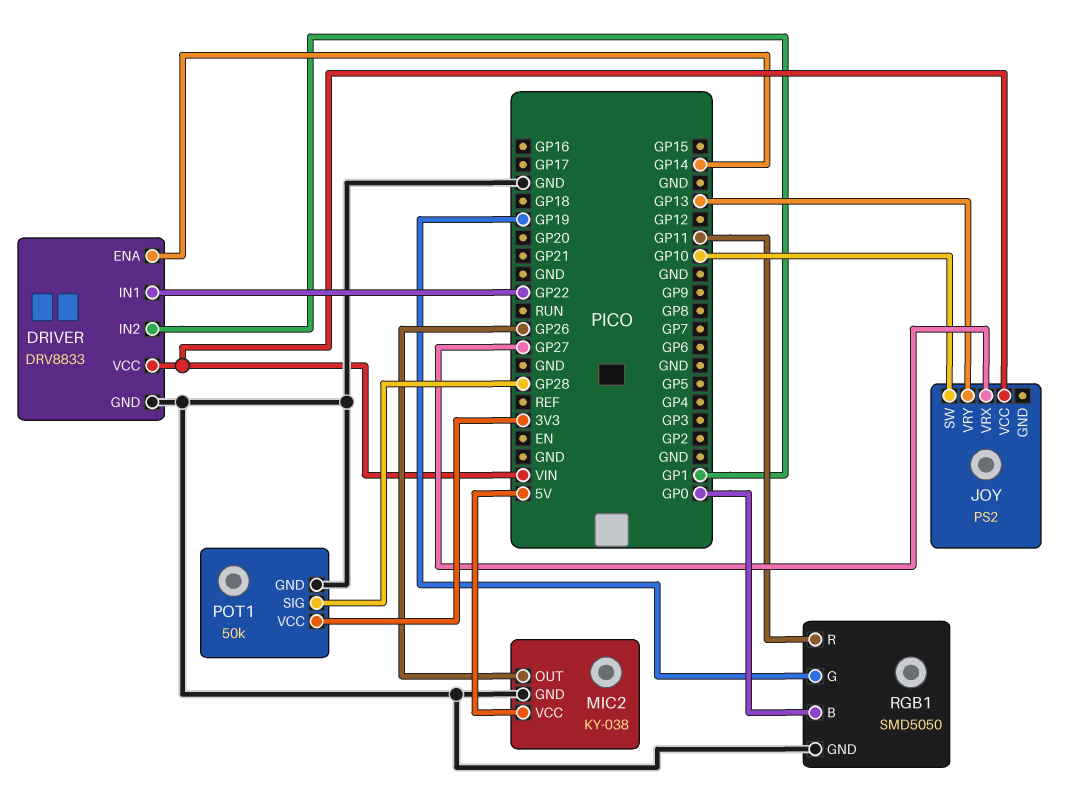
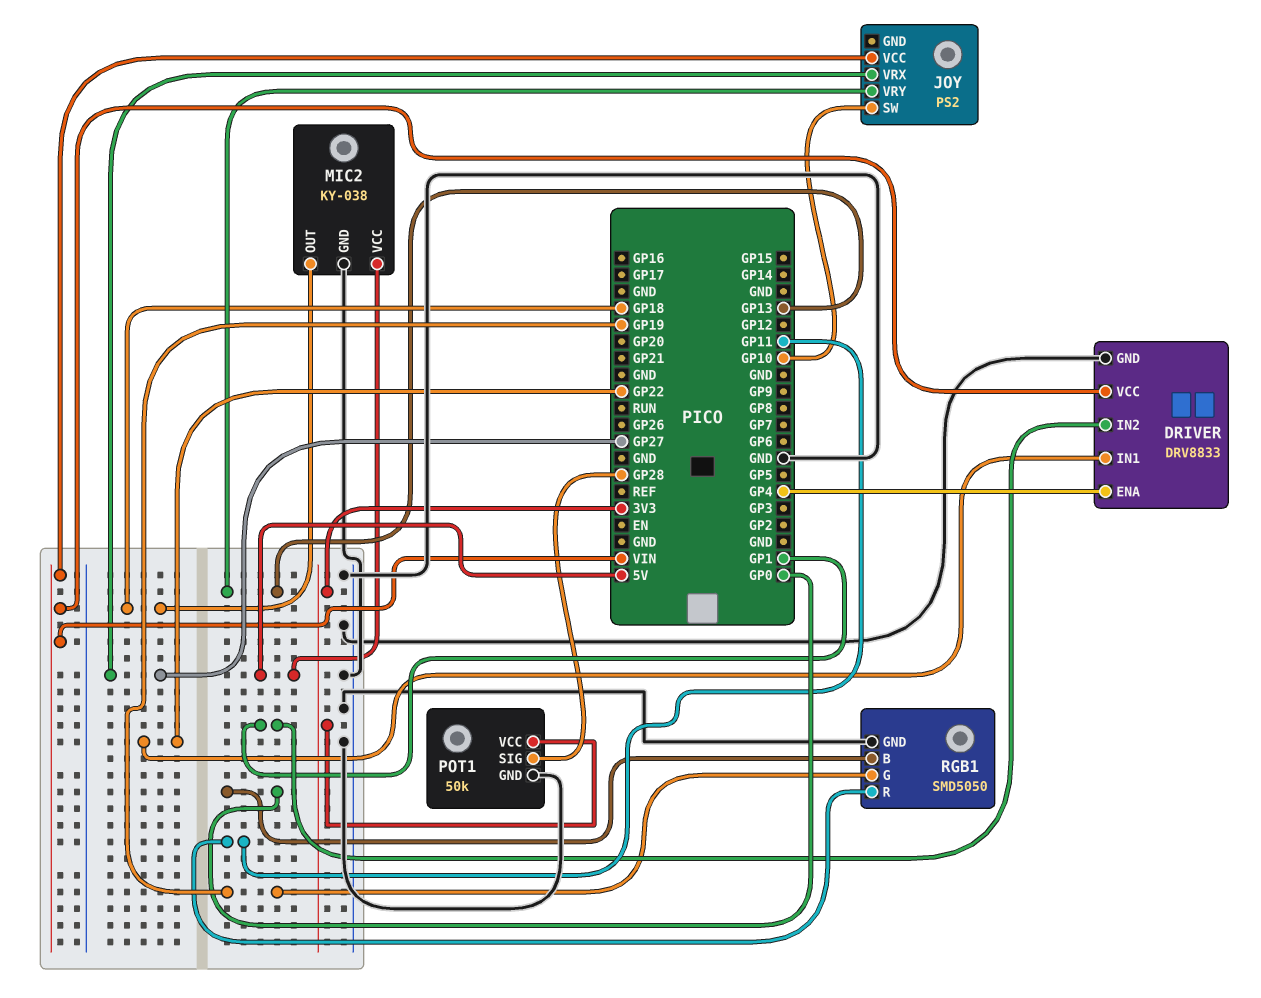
DRIVER pin ENA: GP14 -> GP4
MIC2 pin OUT: GP26 -> GP18

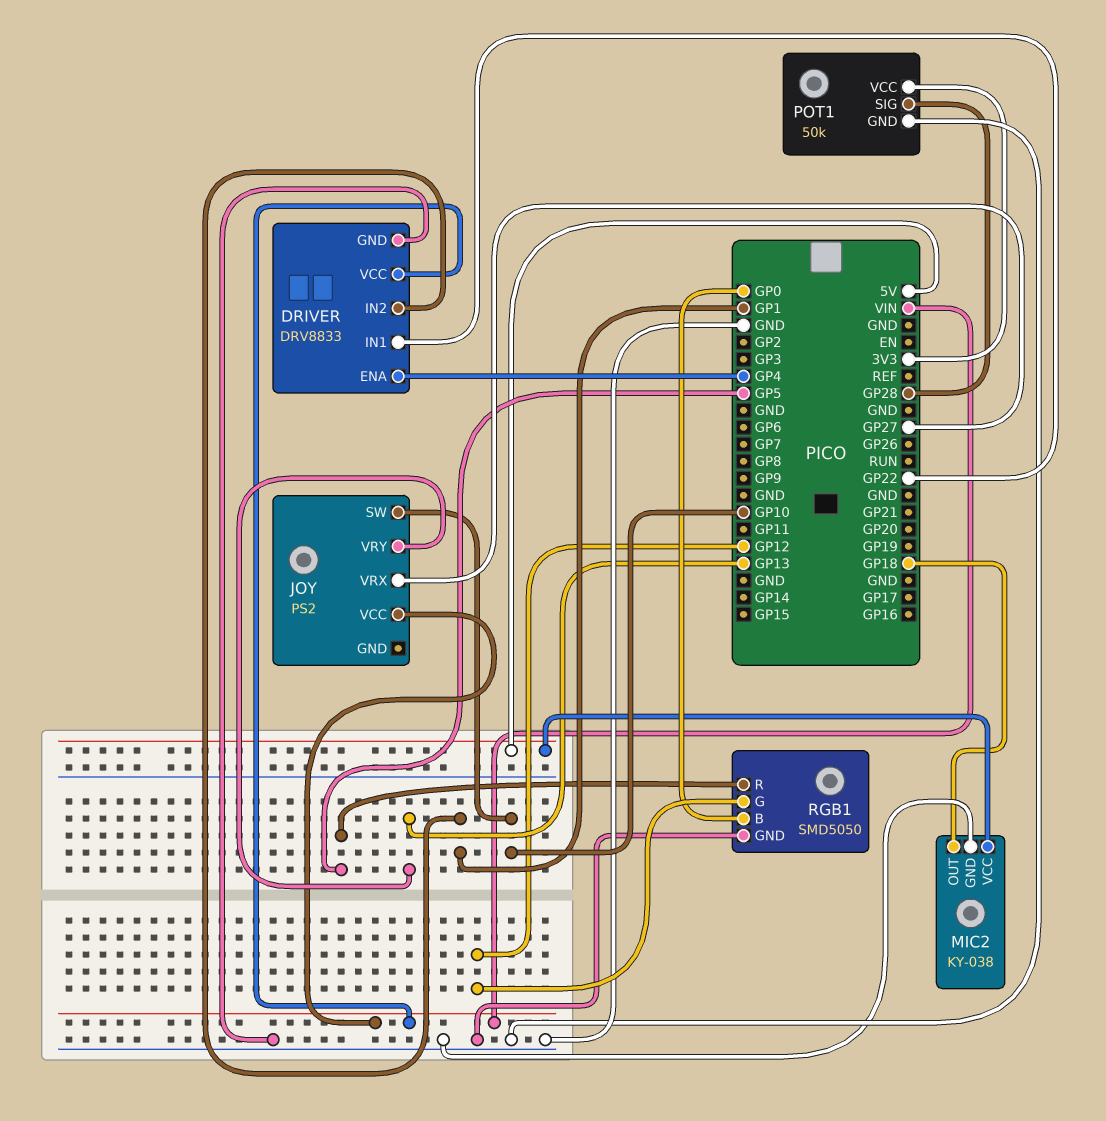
RGB1 pin G: GP19 -> GP12
RGB1 pin R: GP11 -> GP5

